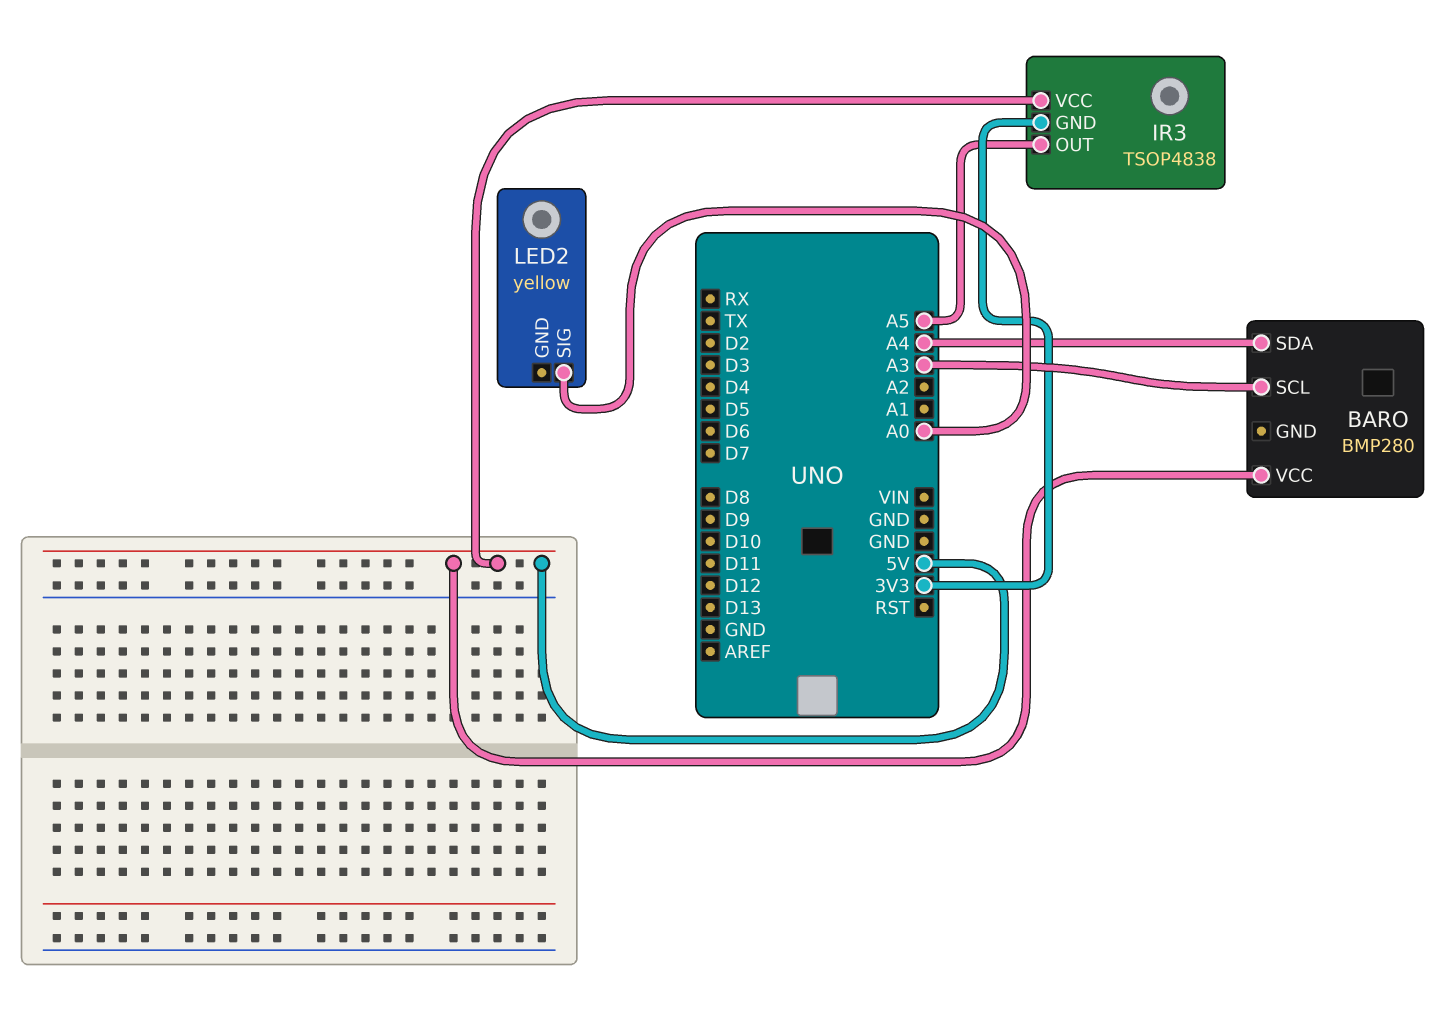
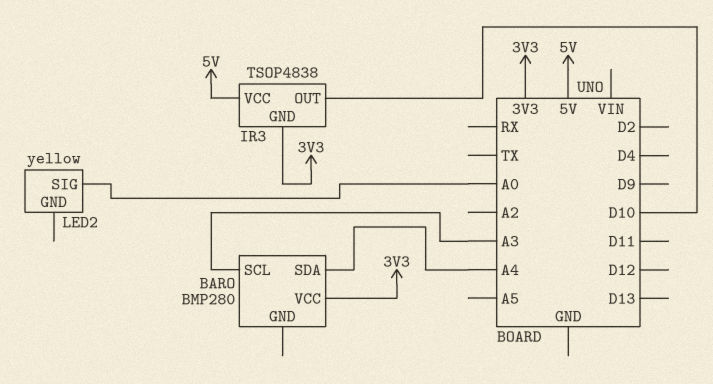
BARO pin VCC: 5V -> 3V3
IR3 pin OUT: A5 -> D10

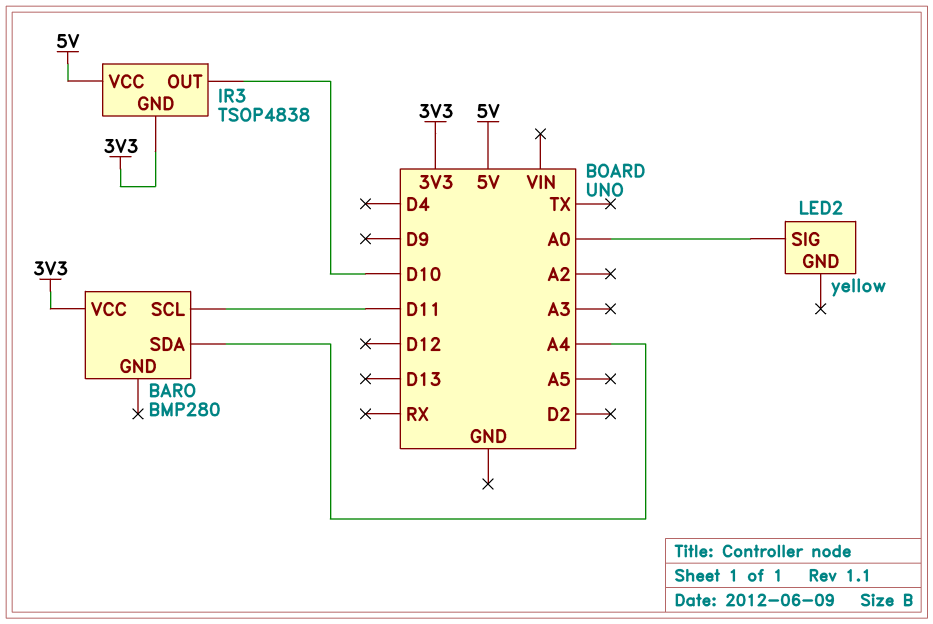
BARO pin SCL: A3 -> D11

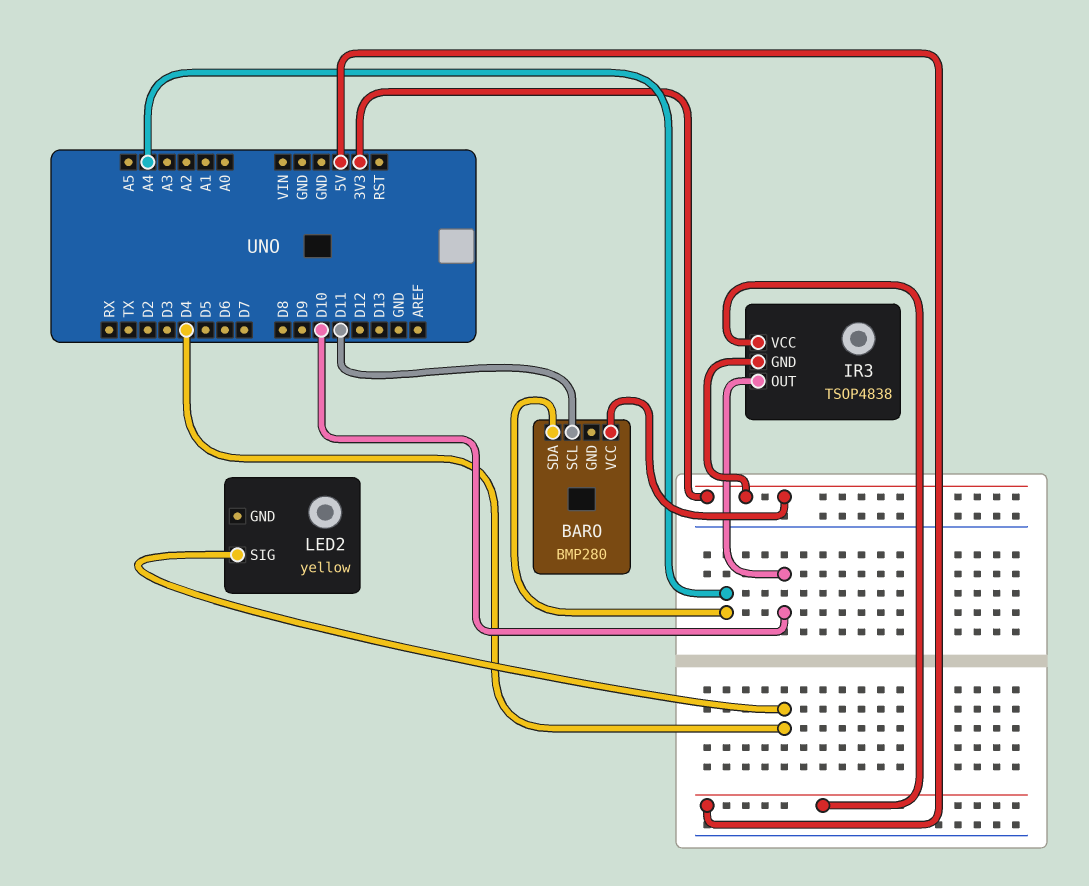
LED2 pin SIG: A0 -> D4

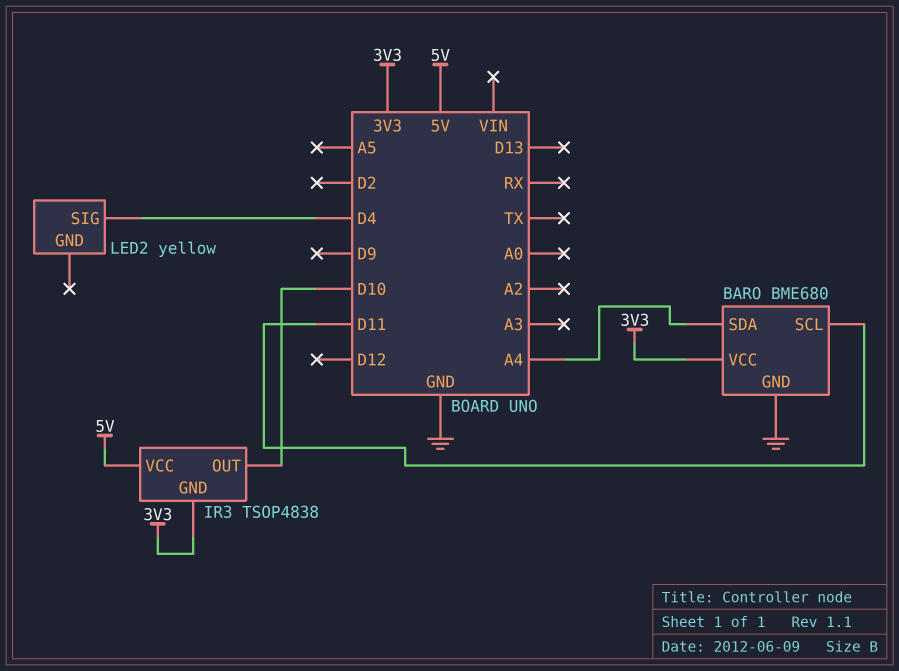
BARO: BMP280 -> BME680
BARO pin GND: none -> GND

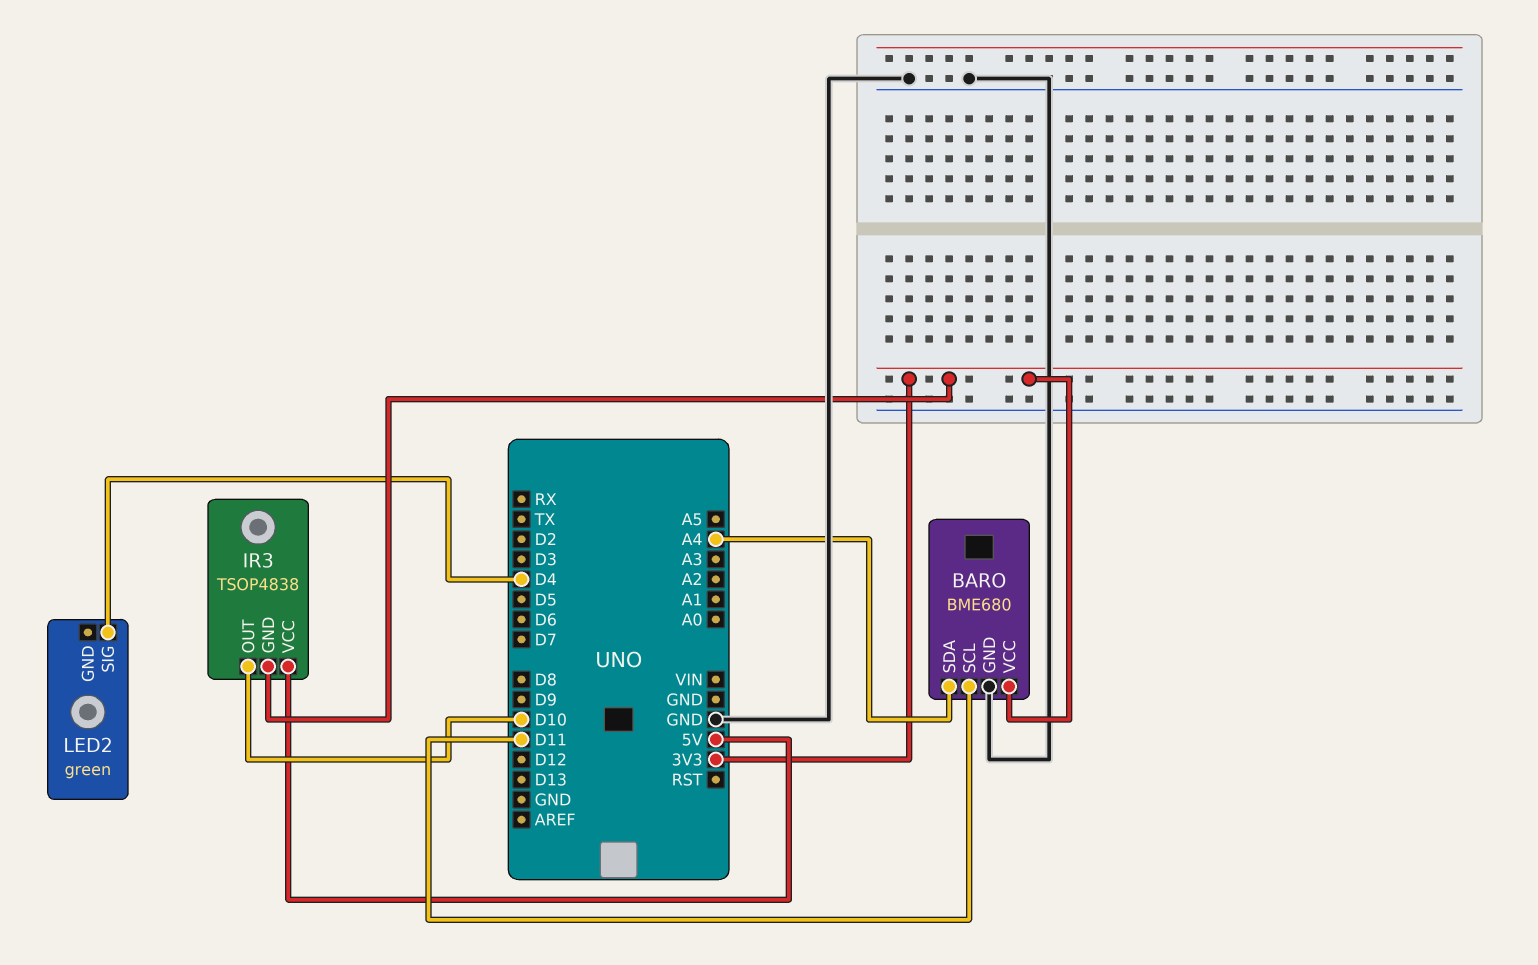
LED2: yellow -> green

